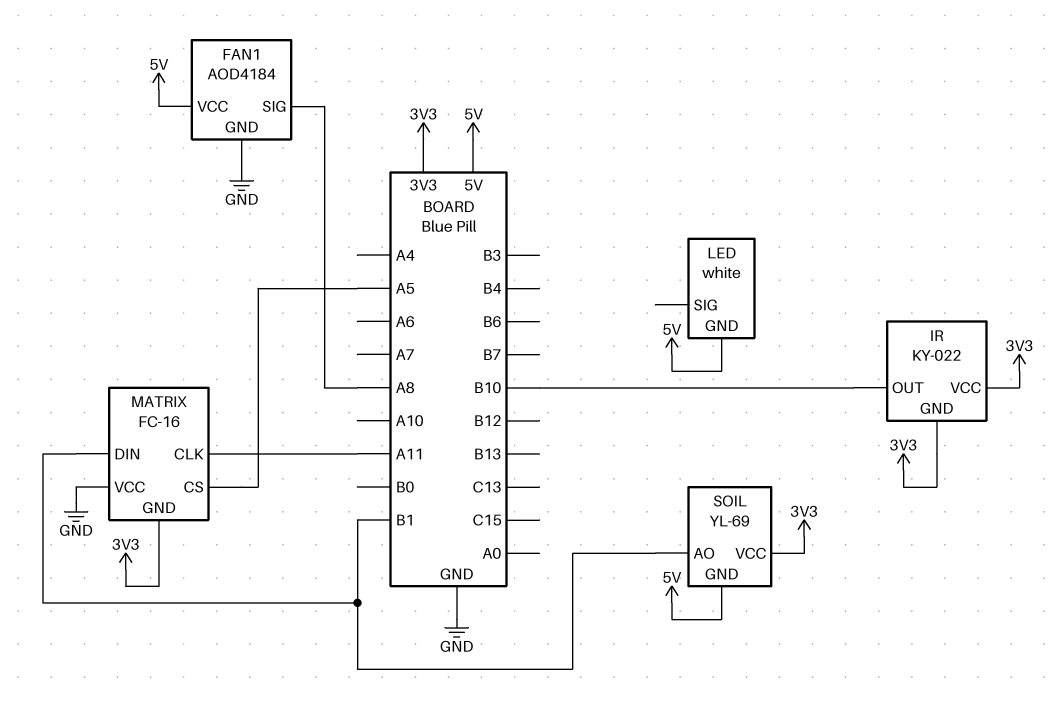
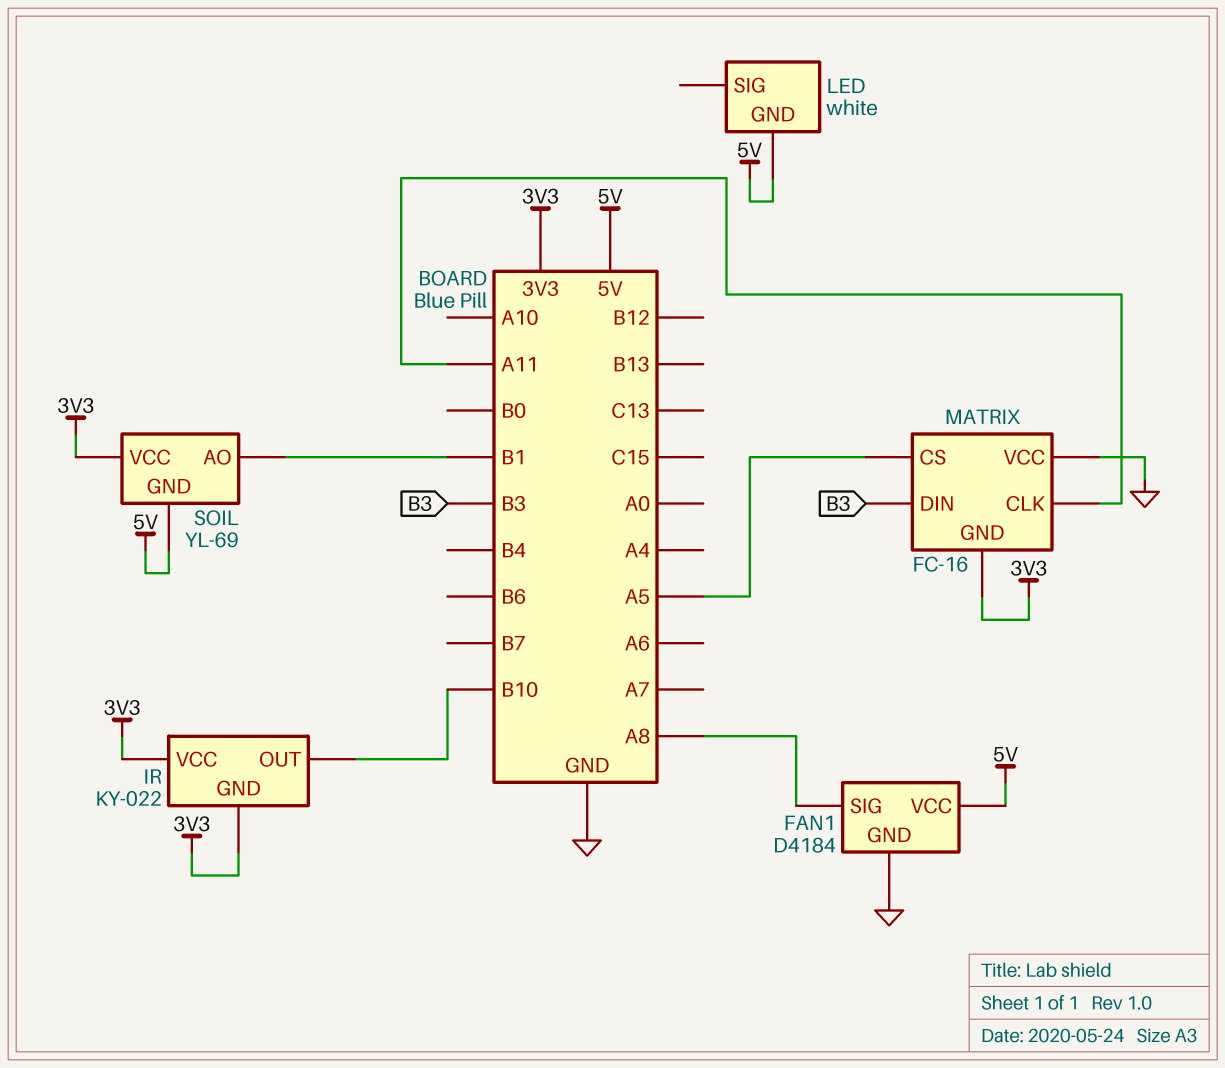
FAN1: AOD4184 -> D4184
MATRIX pin DIN: B1 -> B3

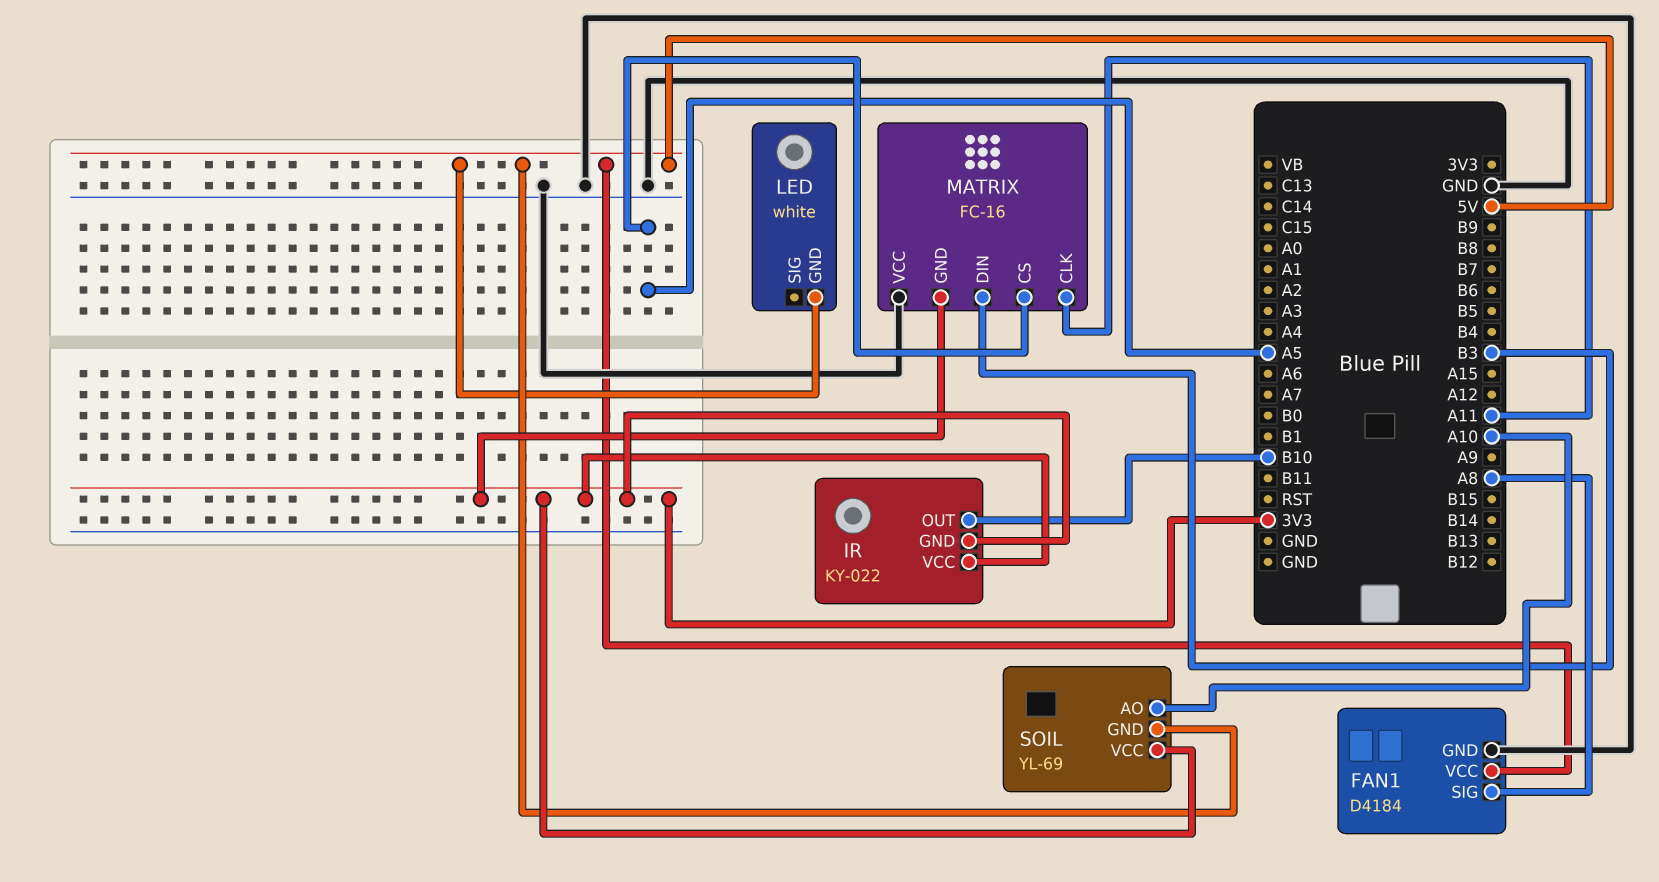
SOIL pin AO: B1 -> A10

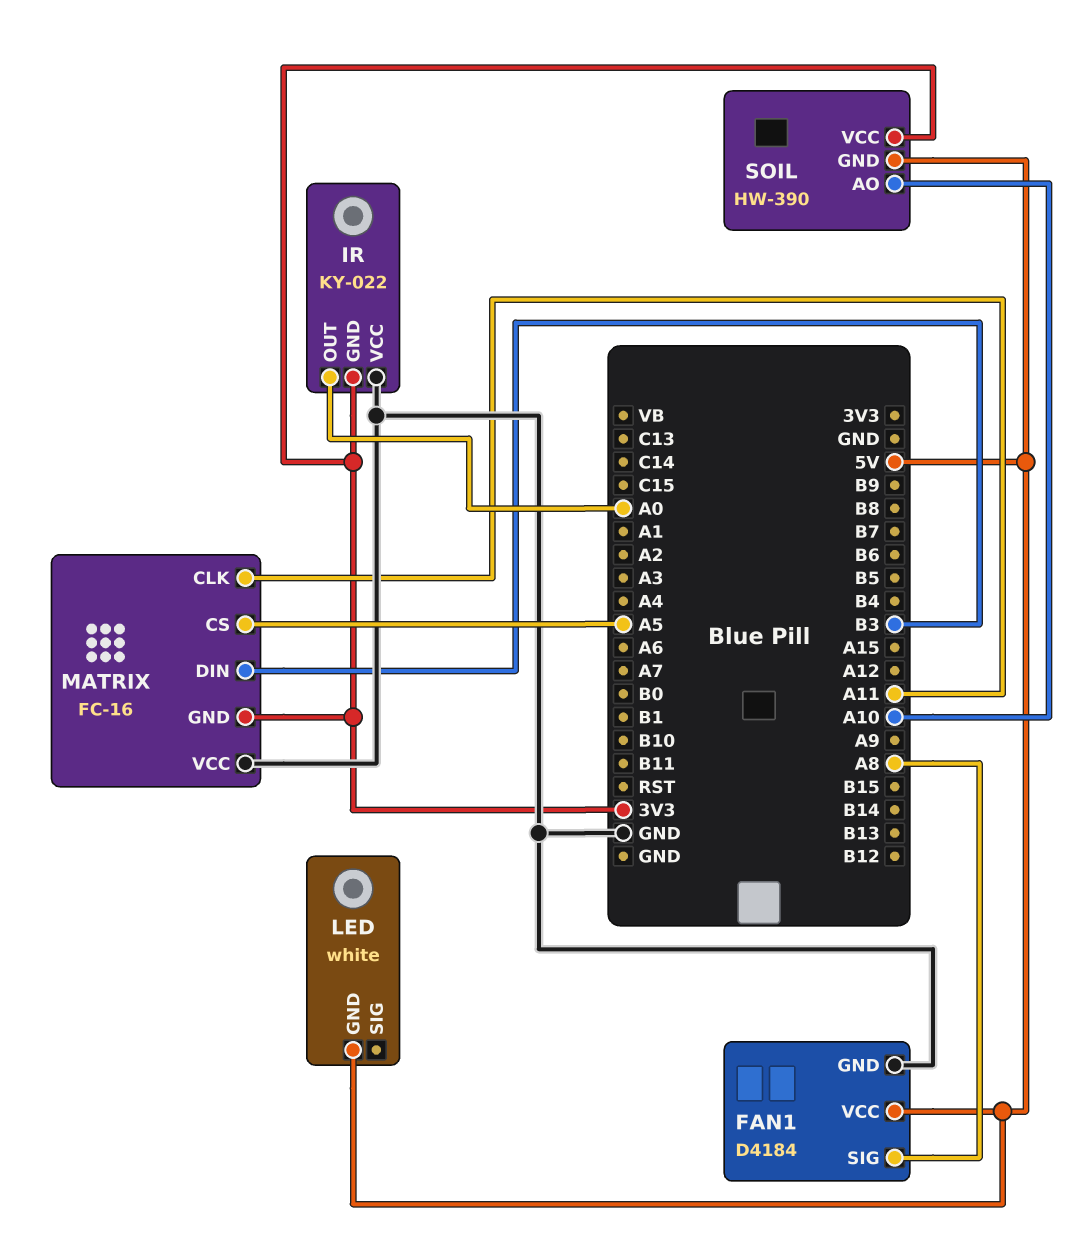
IR pin OUT: B10 -> A0
IR pin VCC: 3V3 -> GND
SOIL: YL-69 -> HW-390

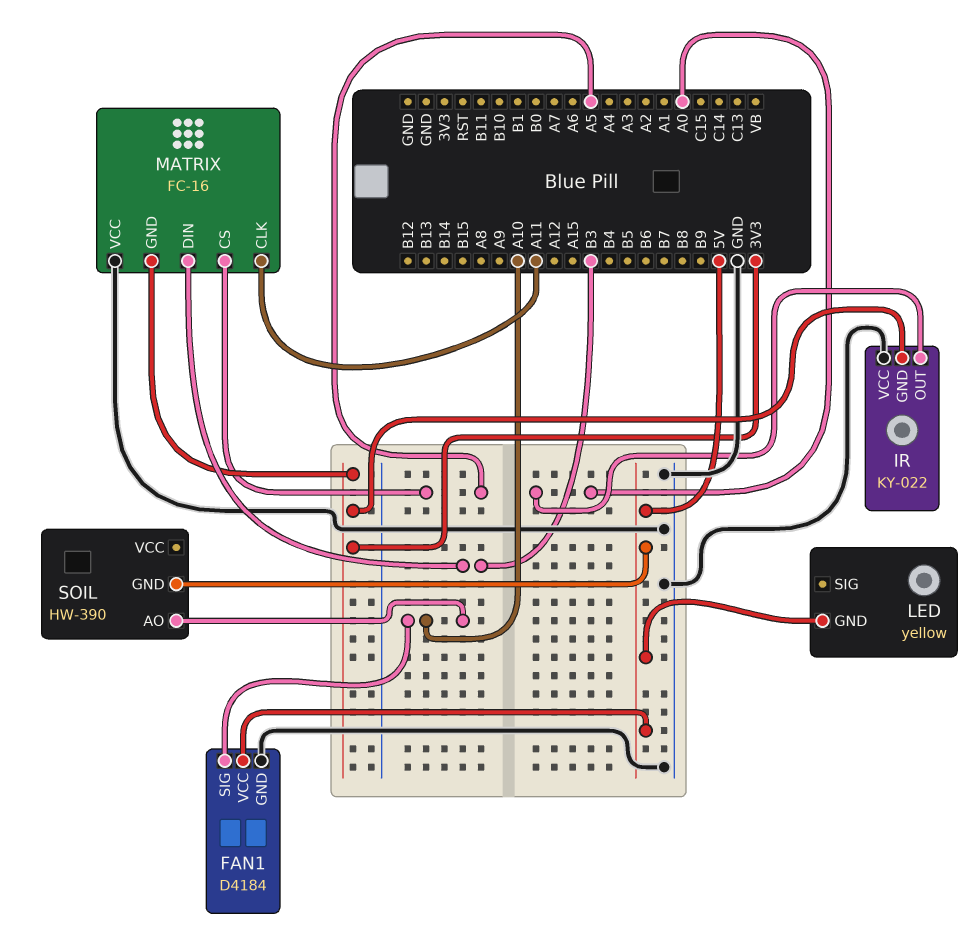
FAN1 pin SIG: A8 -> A10
LED: white -> yellow
SOIL pin VCC: 3V3 -> none

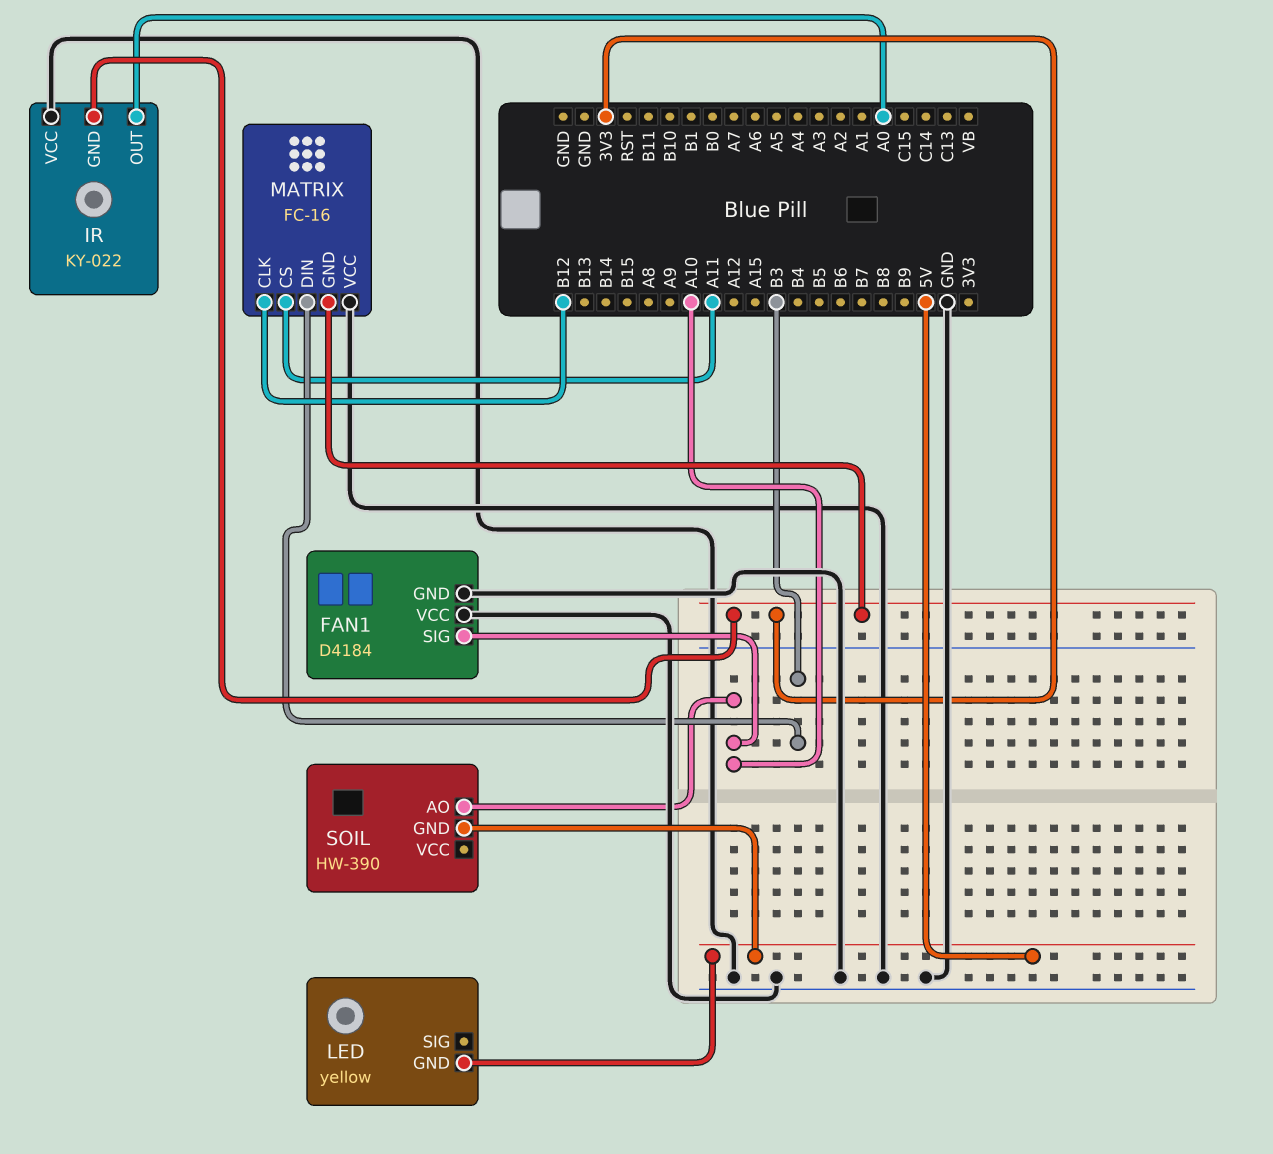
FAN1 pin VCC: 5V -> GND
MATRIX pin CLK: A11 -> B12
MATRIX pin CS: A5 -> A11

